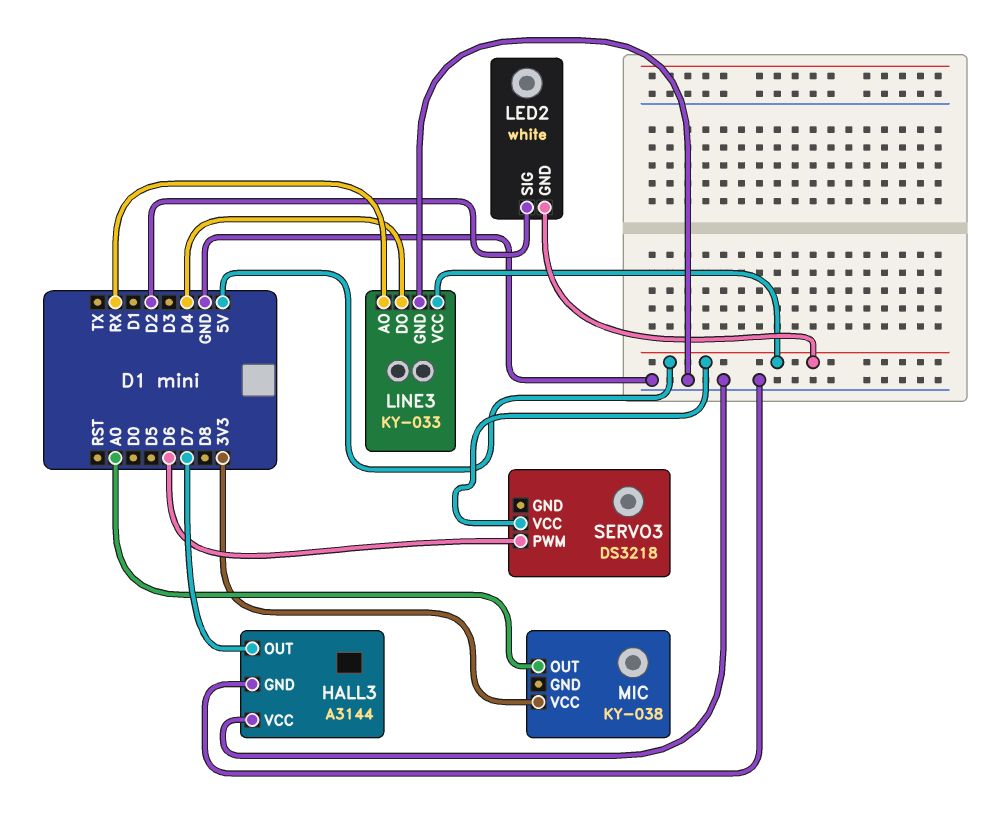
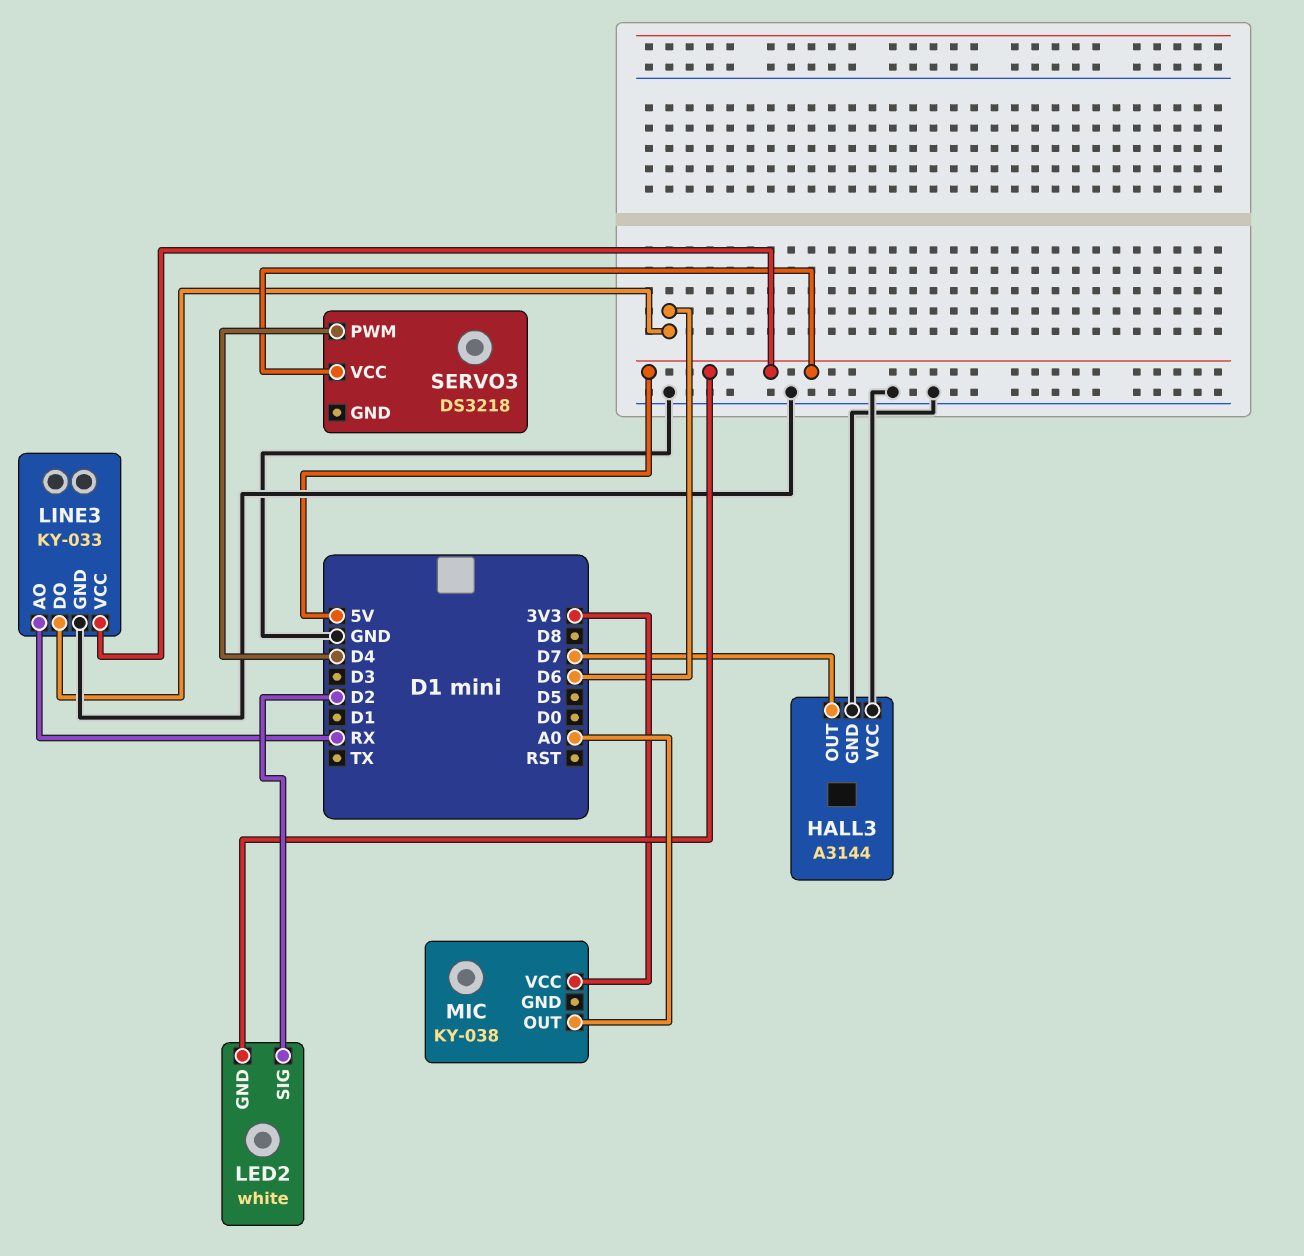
LINE3 pin DO: D4 -> D6
SERVO3 pin PWM: D6 -> D4

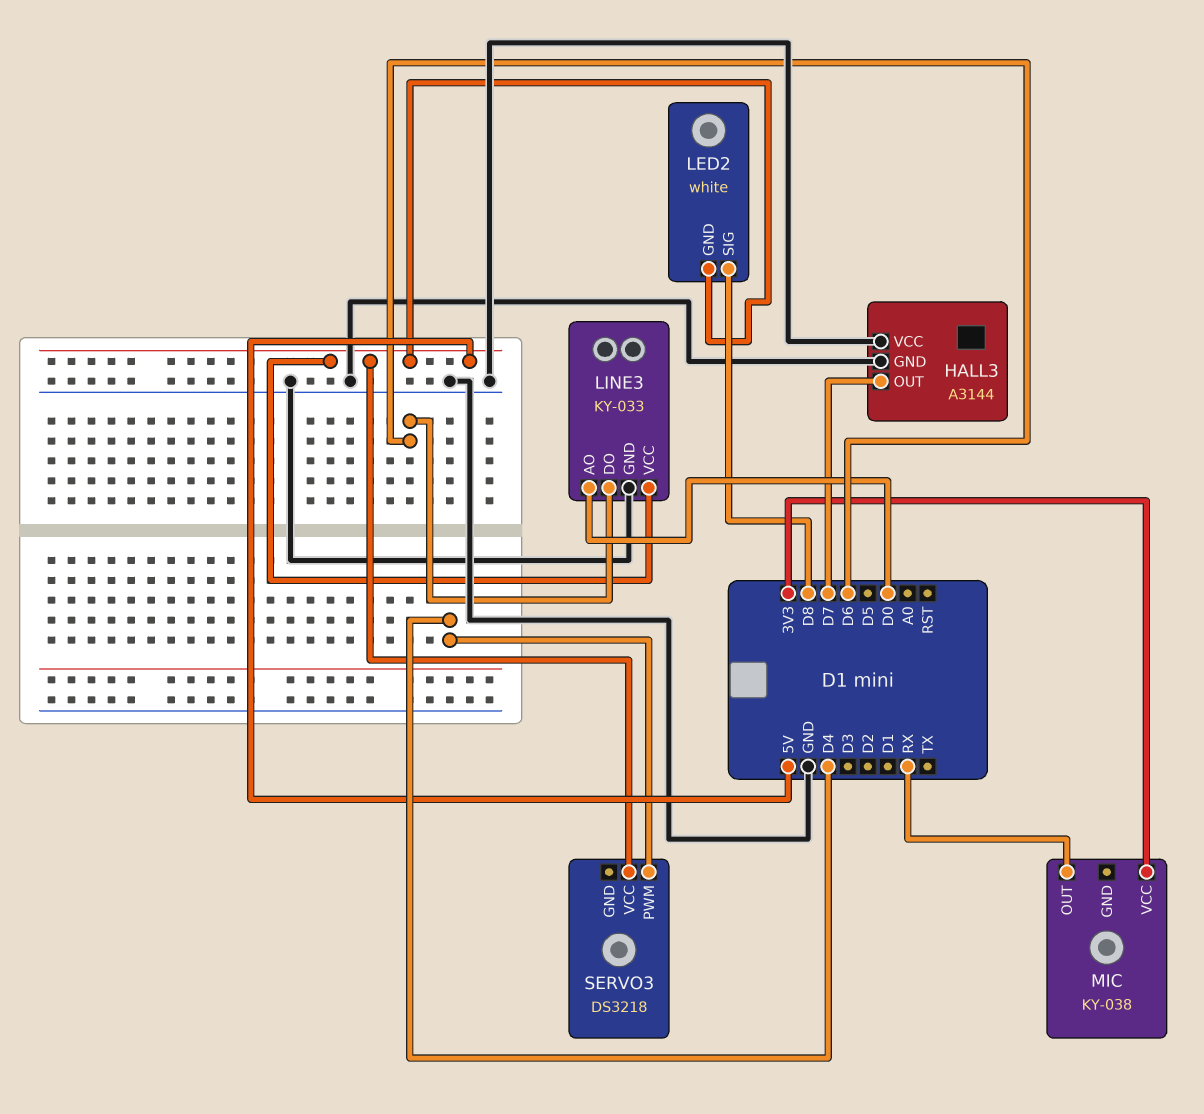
LED2 pin SIG: D2 -> D8
LINE3 pin AO: RX -> D0
MIC pin OUT: A0 -> RX

